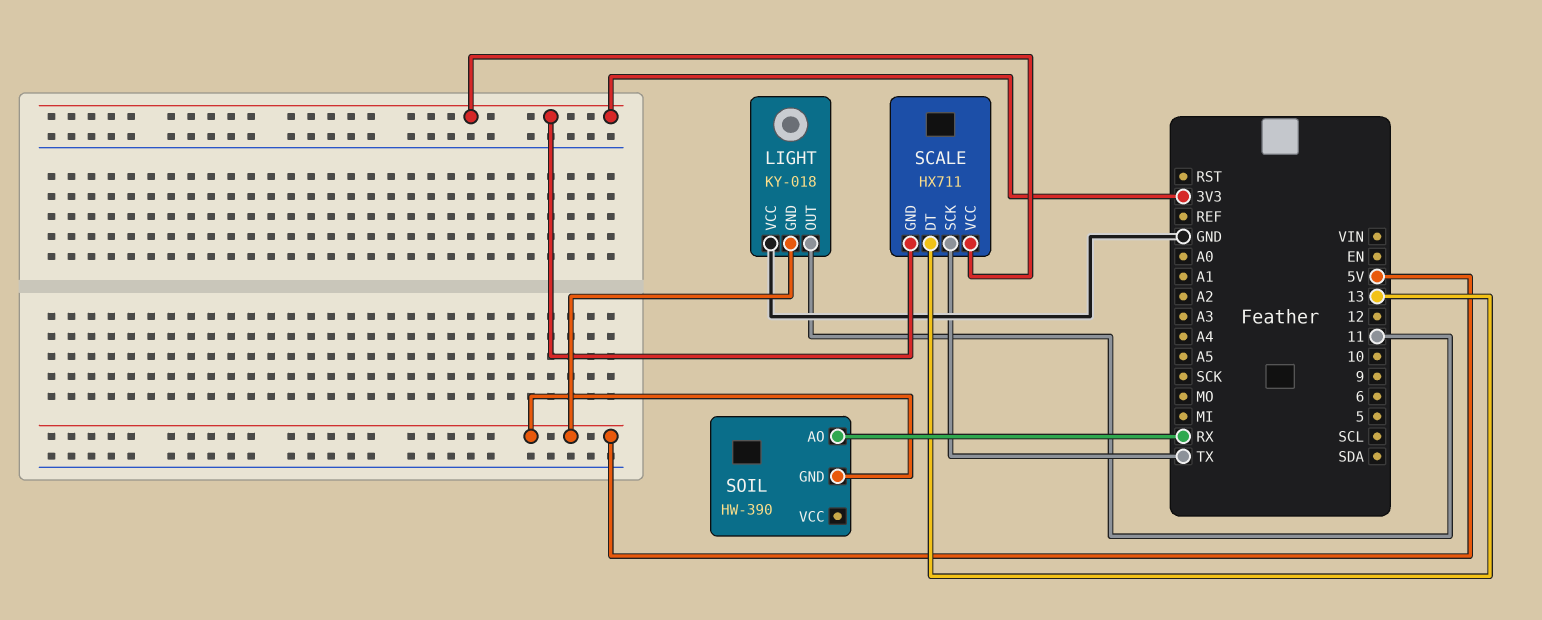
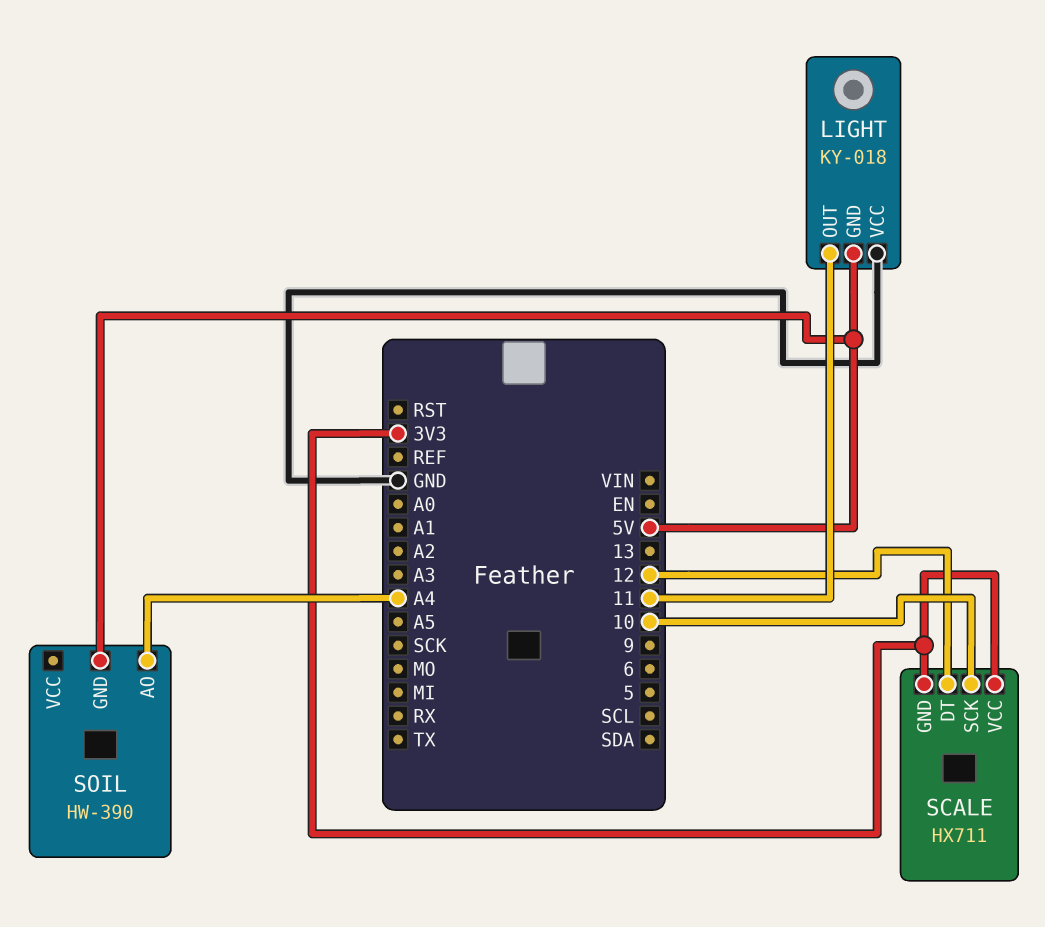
SCALE pin DT: 13 -> 12
SCALE pin SCK: TX -> 10
SOIL pin AO: RX -> A4

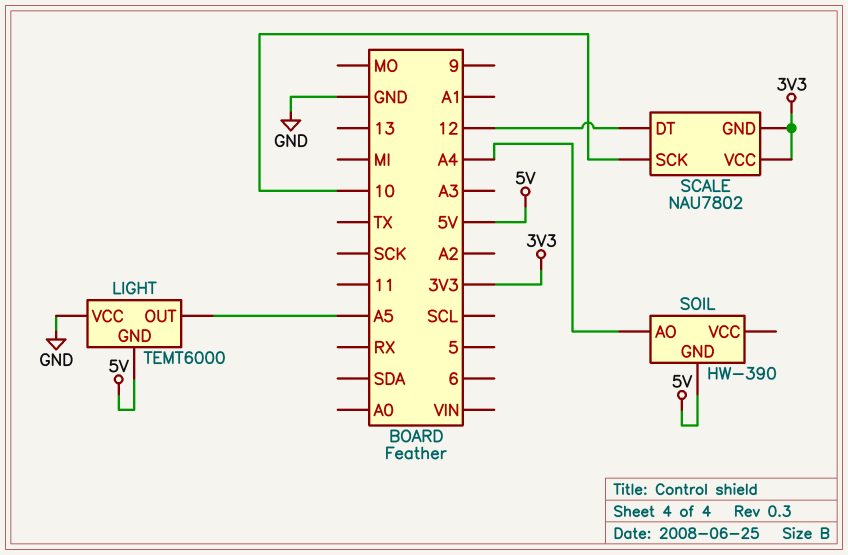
LIGHT: KY-018 -> TEMT6000
LIGHT pin OUT: 11 -> A5
SCALE: HX711 -> NAU7802

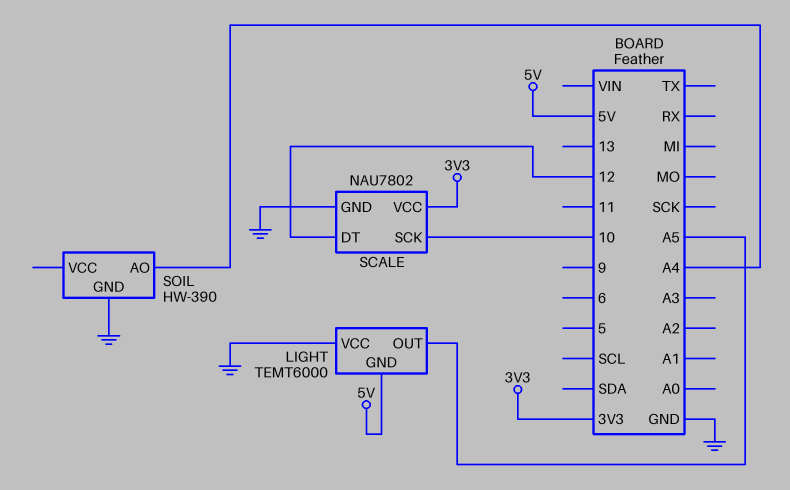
SCALE pin GND: 3V3 -> GND
SOIL pin GND: 5V -> GND

